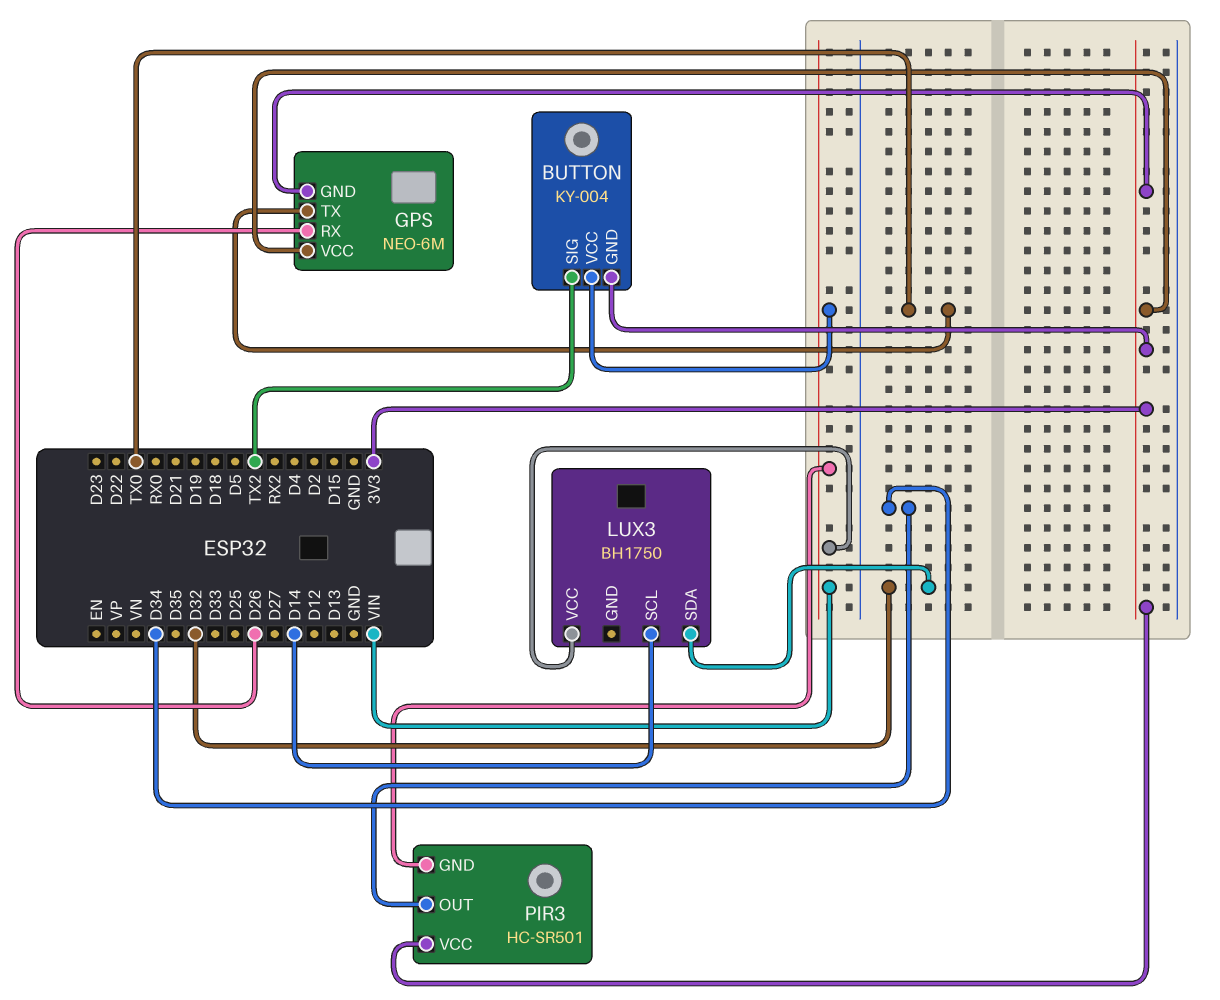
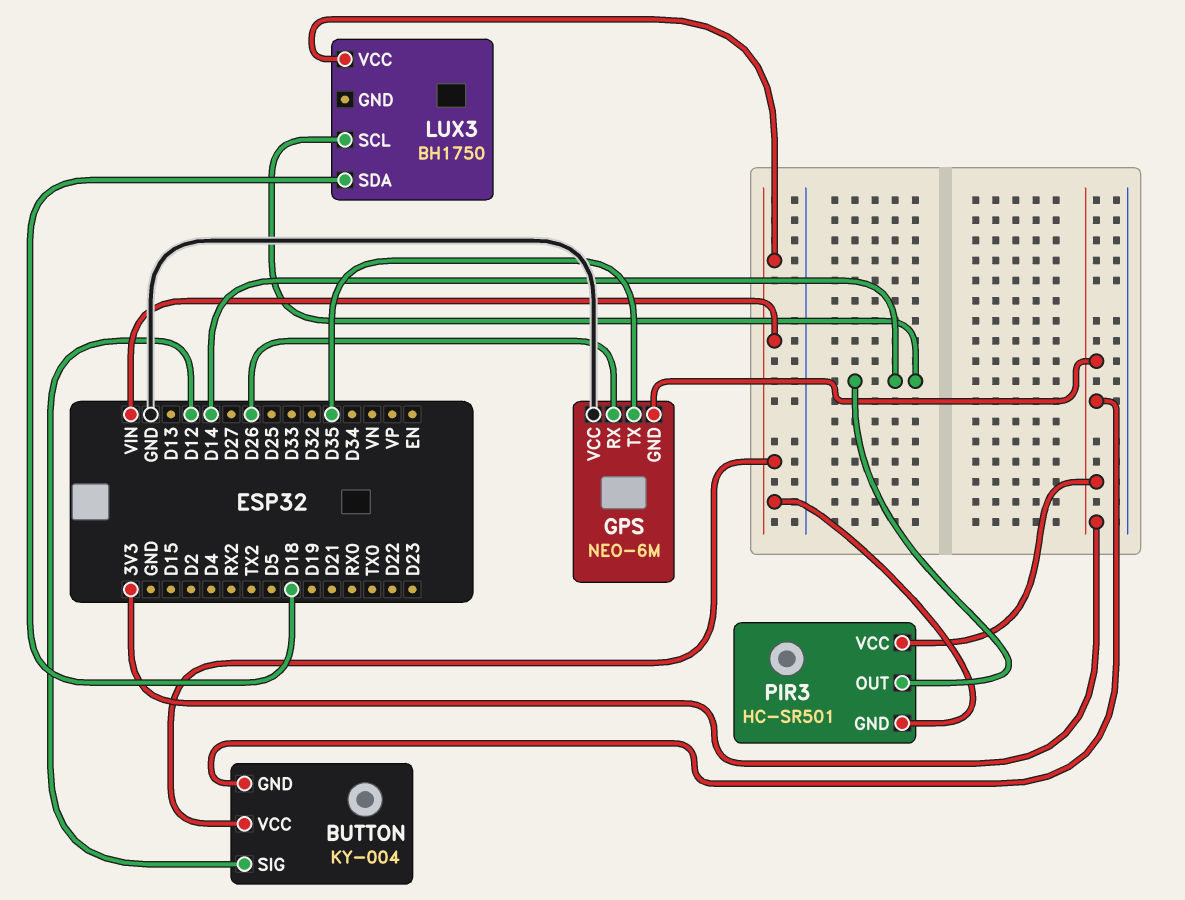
BUTTON pin SIG: TX2 -> D12
GPS pin TX: TX0 -> D35
GPS pin VCC: 3V3 -> GND
LUX3 pin SDA: D32 -> D18
PIR3 pin OUT: D34 -> D14

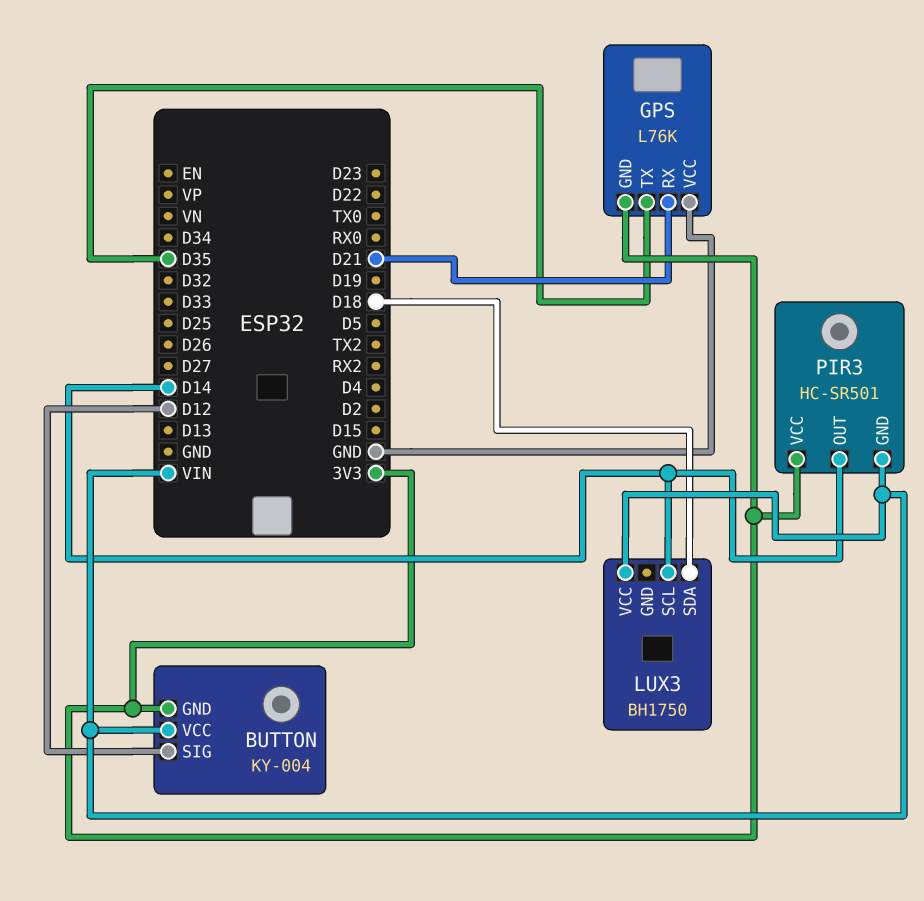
GPS: NEO-6M -> L76K
GPS pin RX: D26 -> D21

